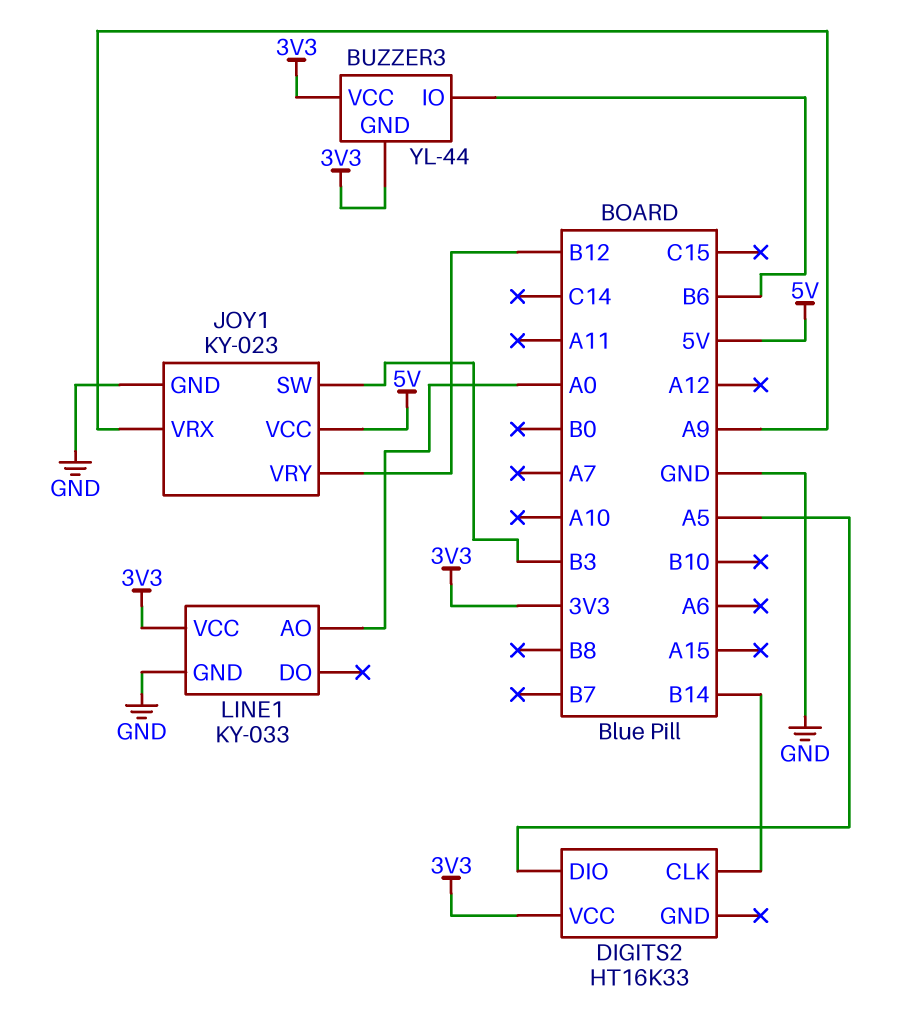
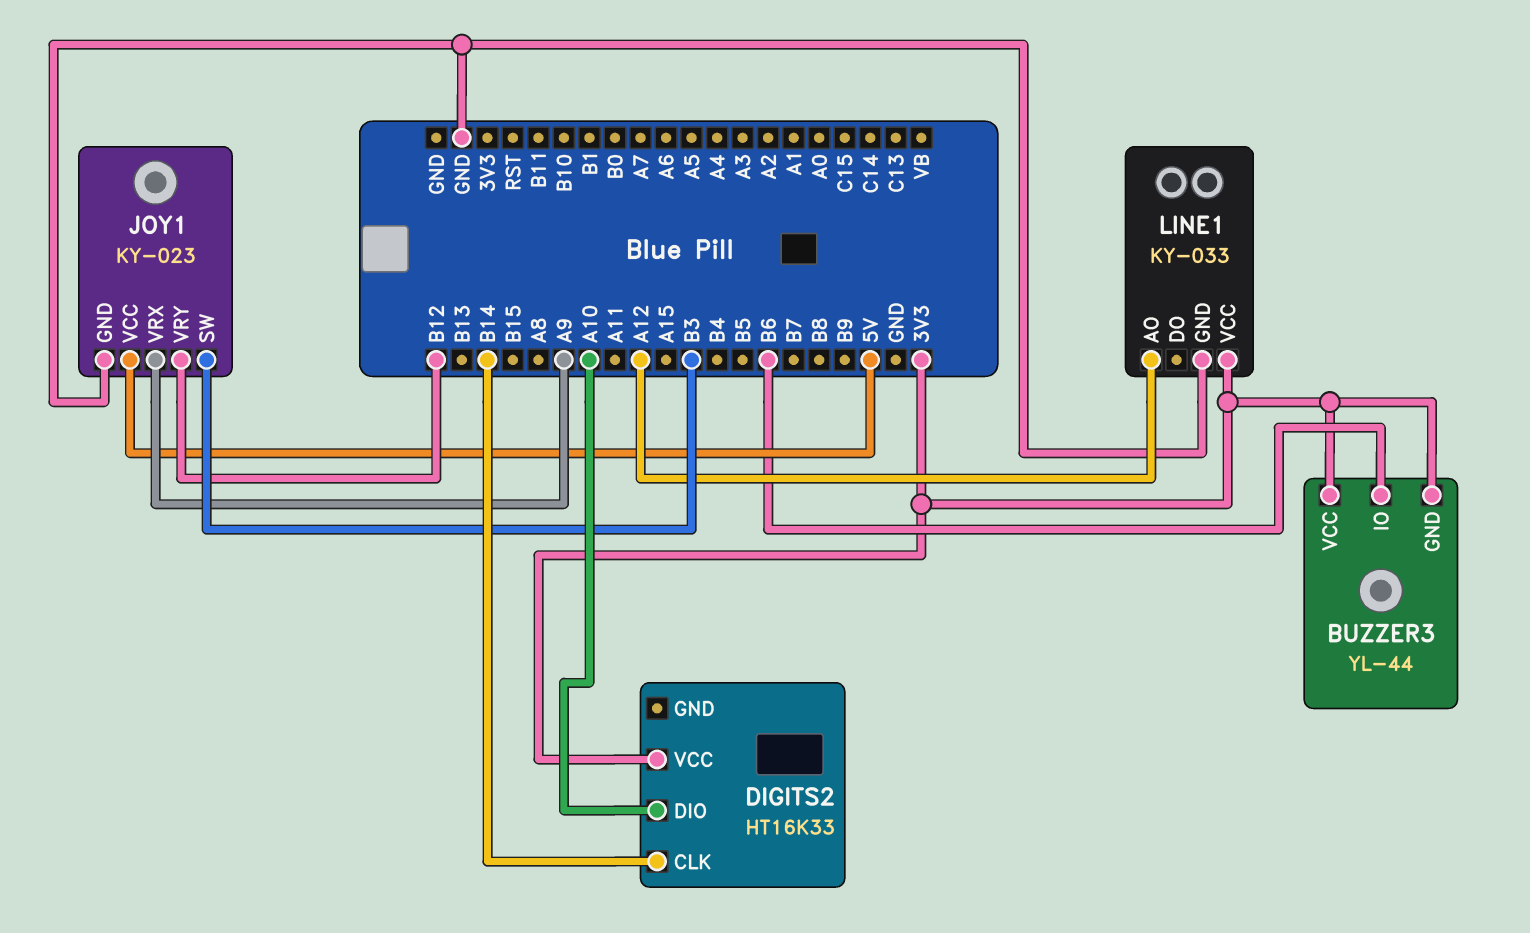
DIGITS2 pin DIO: A5 -> A10
LINE1 pin AO: A0 -> A12

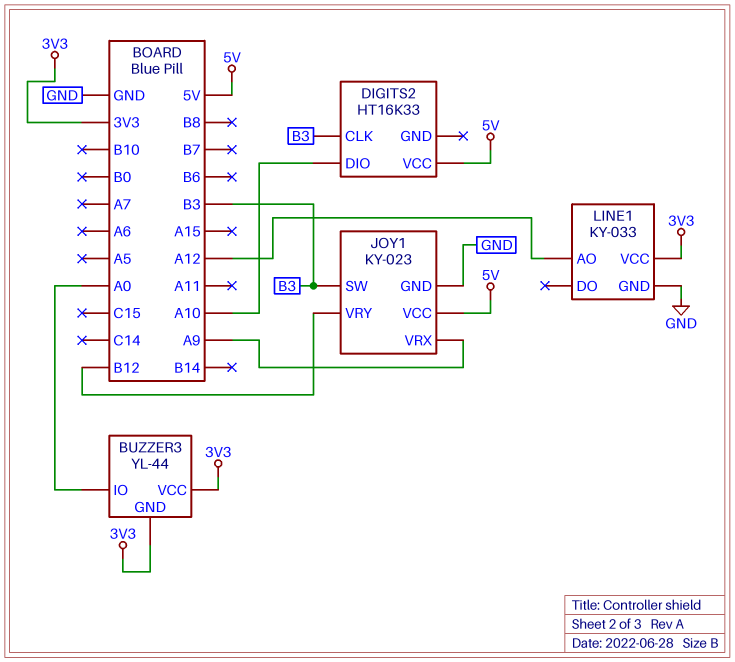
BUZZER3 pin IO: B6 -> A0
DIGITS2 pin CLK: B14 -> B3
DIGITS2 pin VCC: 3V3 -> 5V

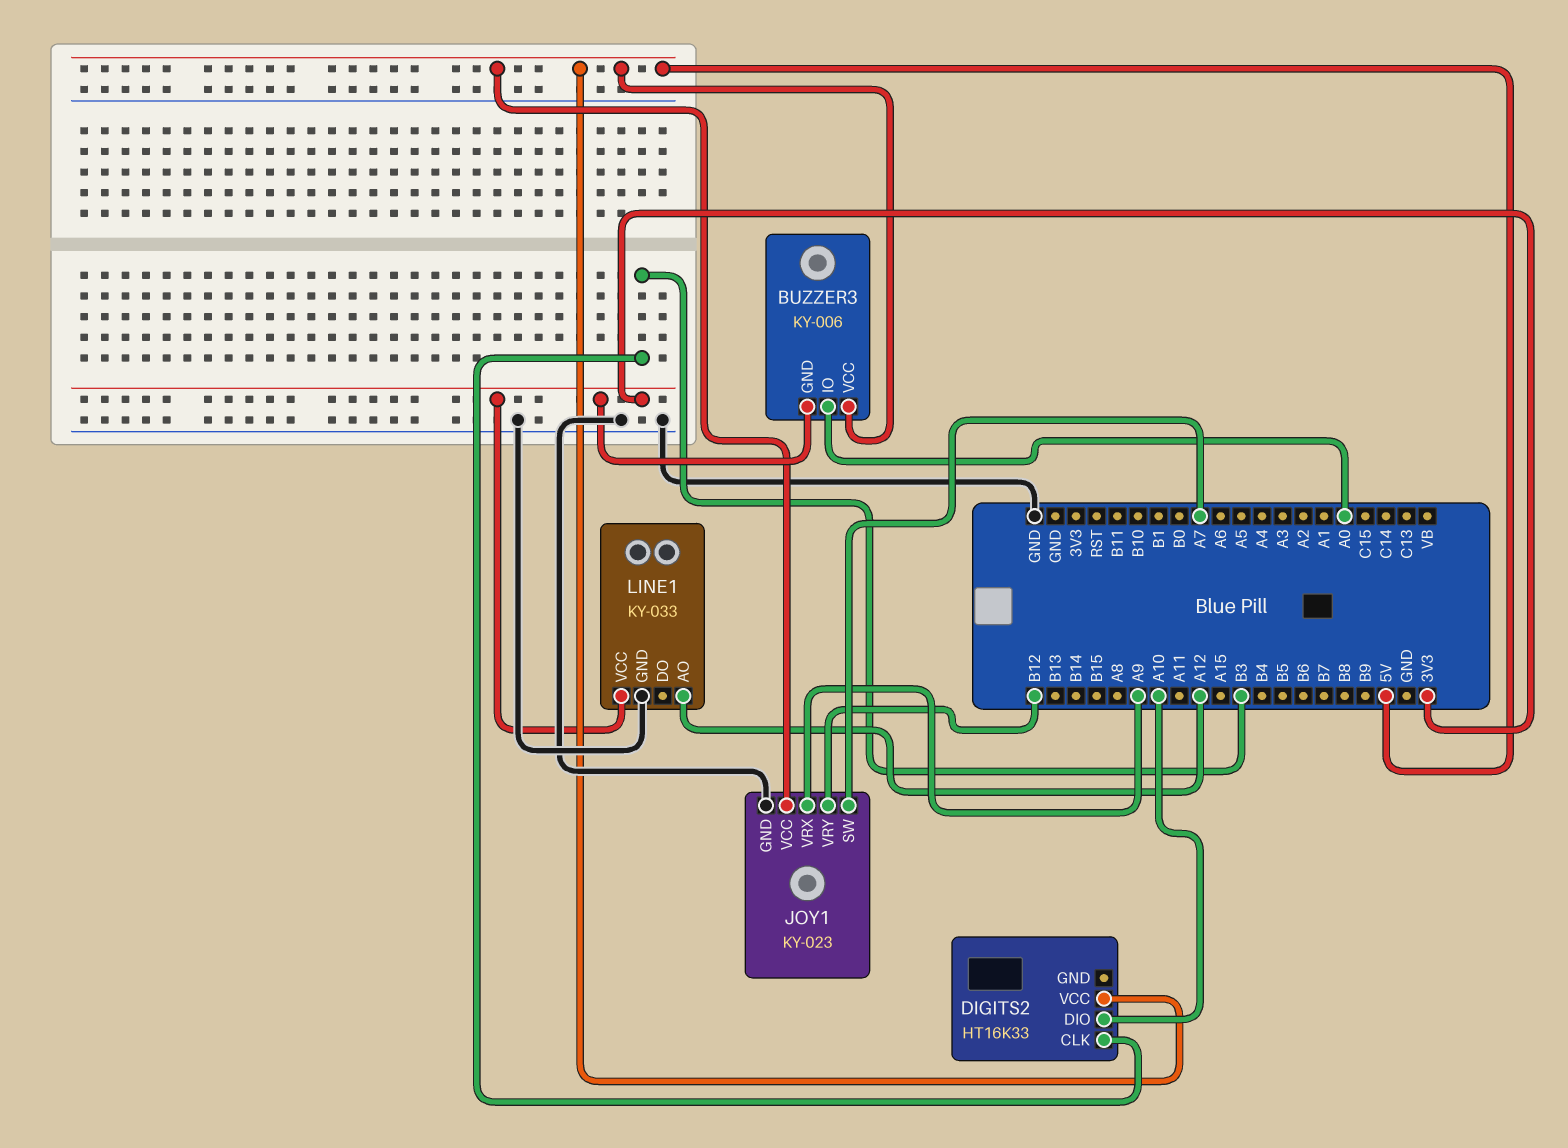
BUZZER3: YL-44 -> KY-006
BUZZER3 pin VCC: 3V3 -> 5V
JOY1 pin SW: B3 -> A7

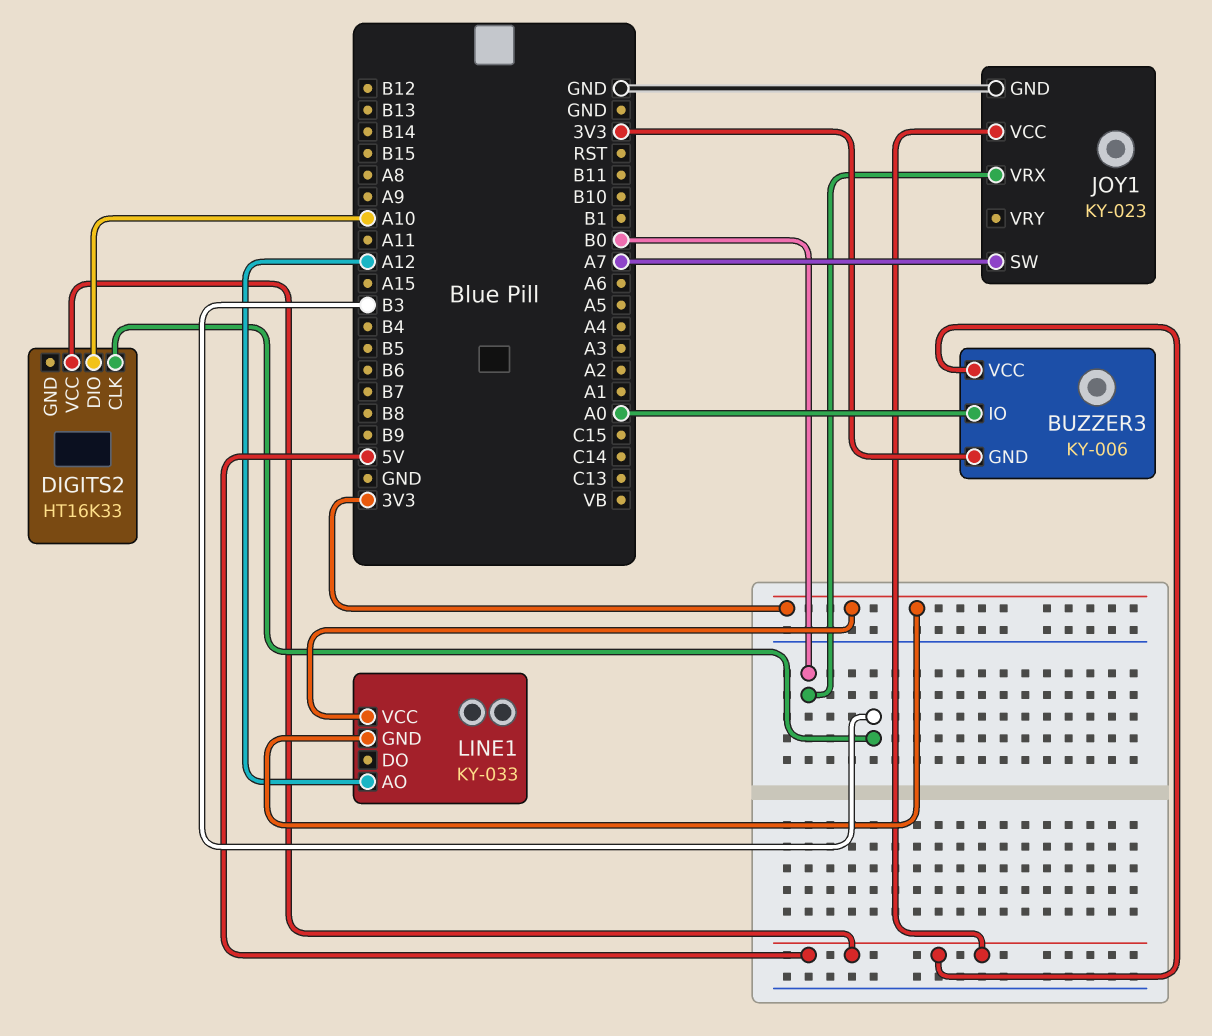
JOY1 pin VRX: A9 -> B0
JOY1 pin VRY: B12 -> none
LINE1 pin GND: GND -> 3V3

